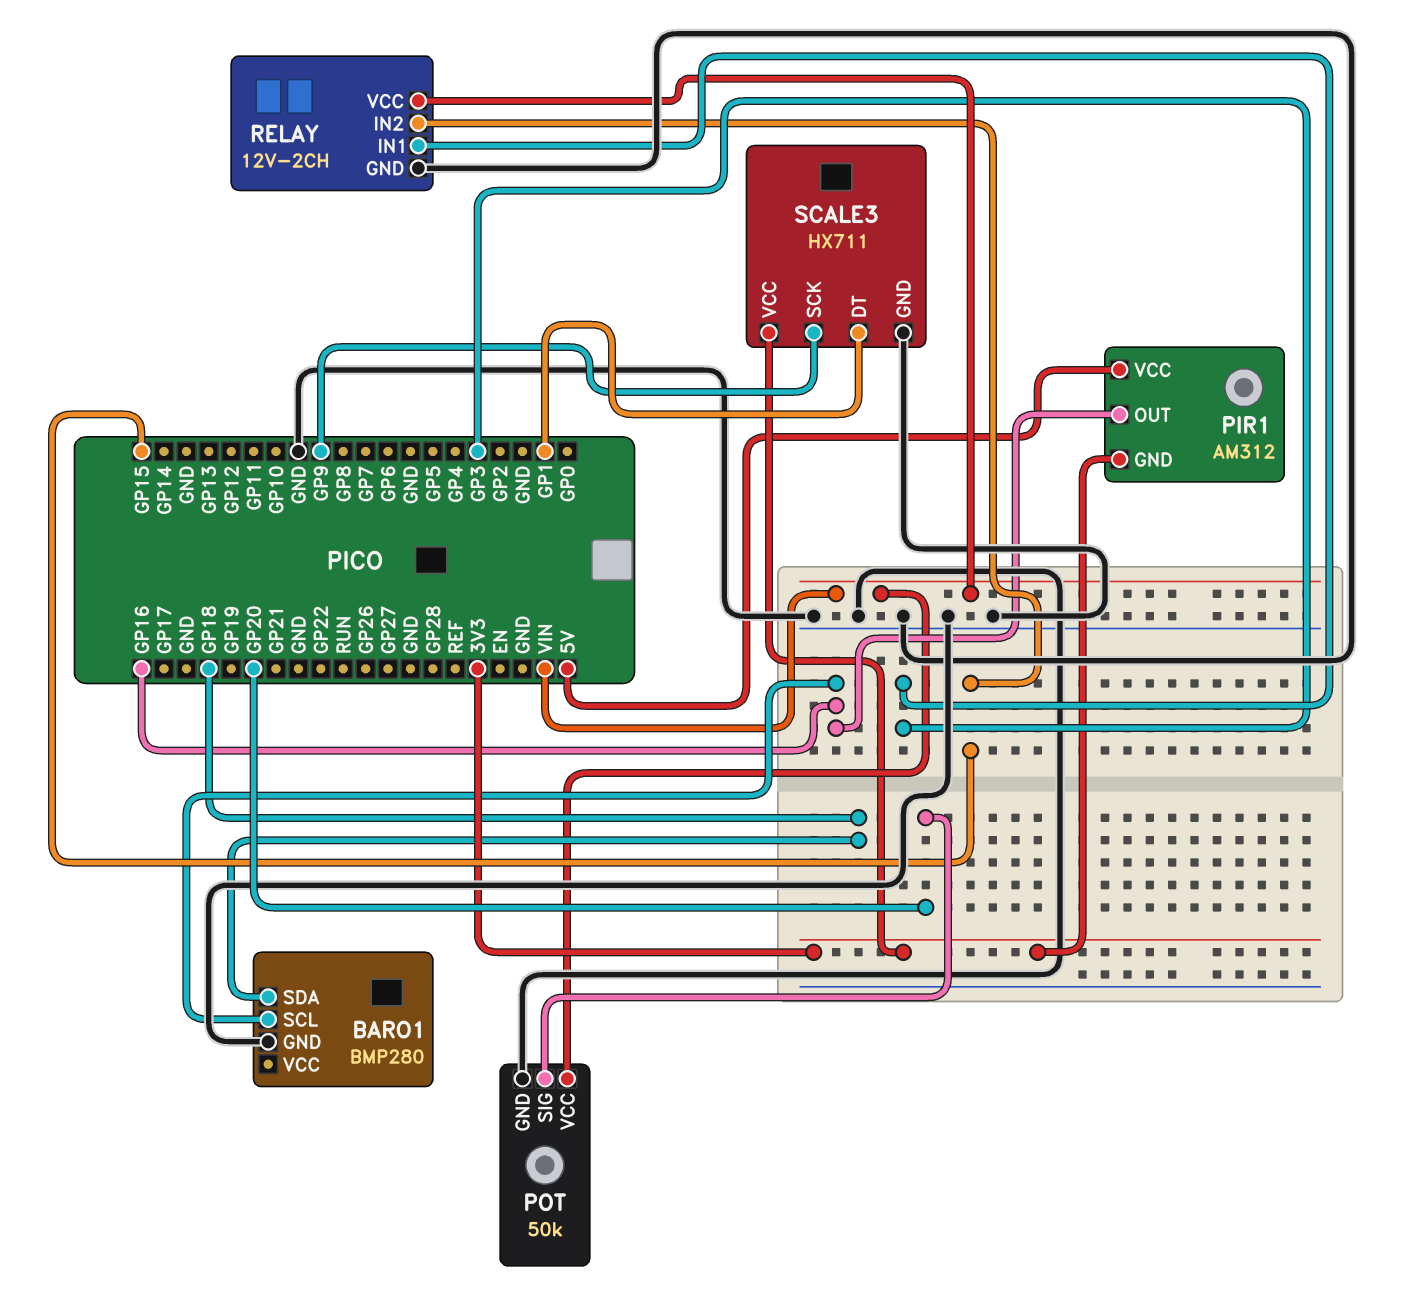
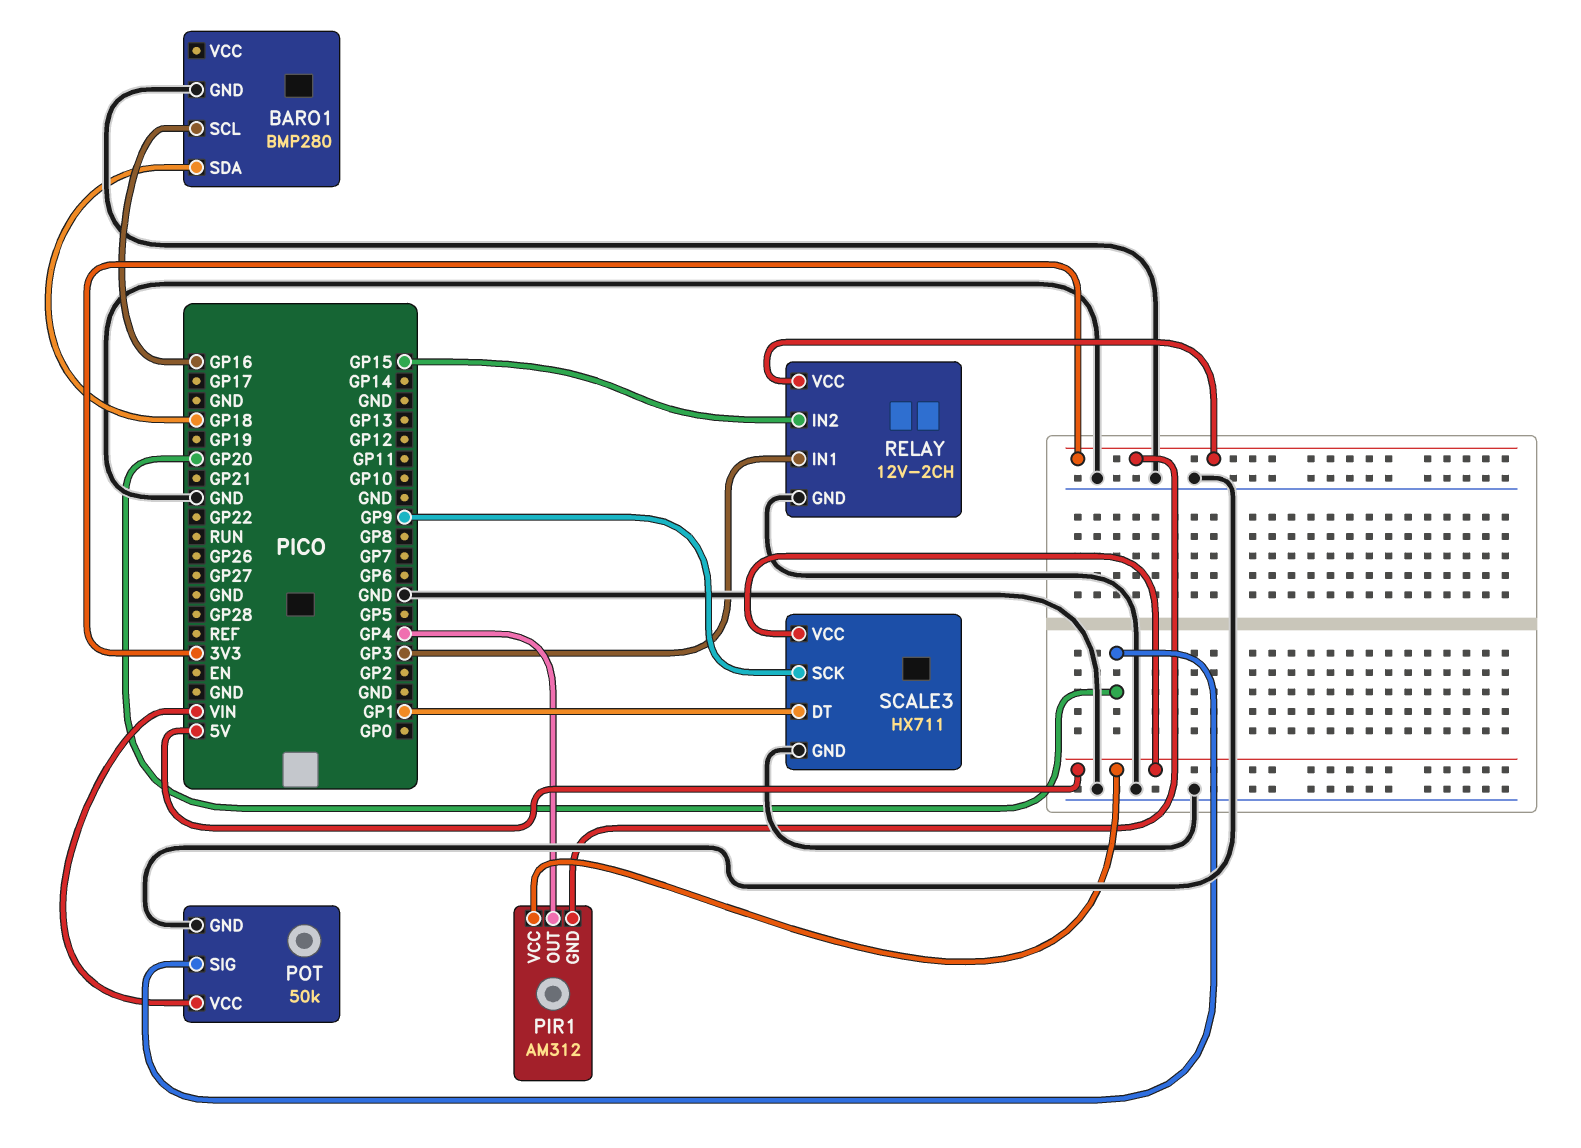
PIR1 pin OUT: GP16 -> GP4
RELAY pin VCC: VIN -> 3V3
SCALE3 pin VCC: 3V3 -> 5V

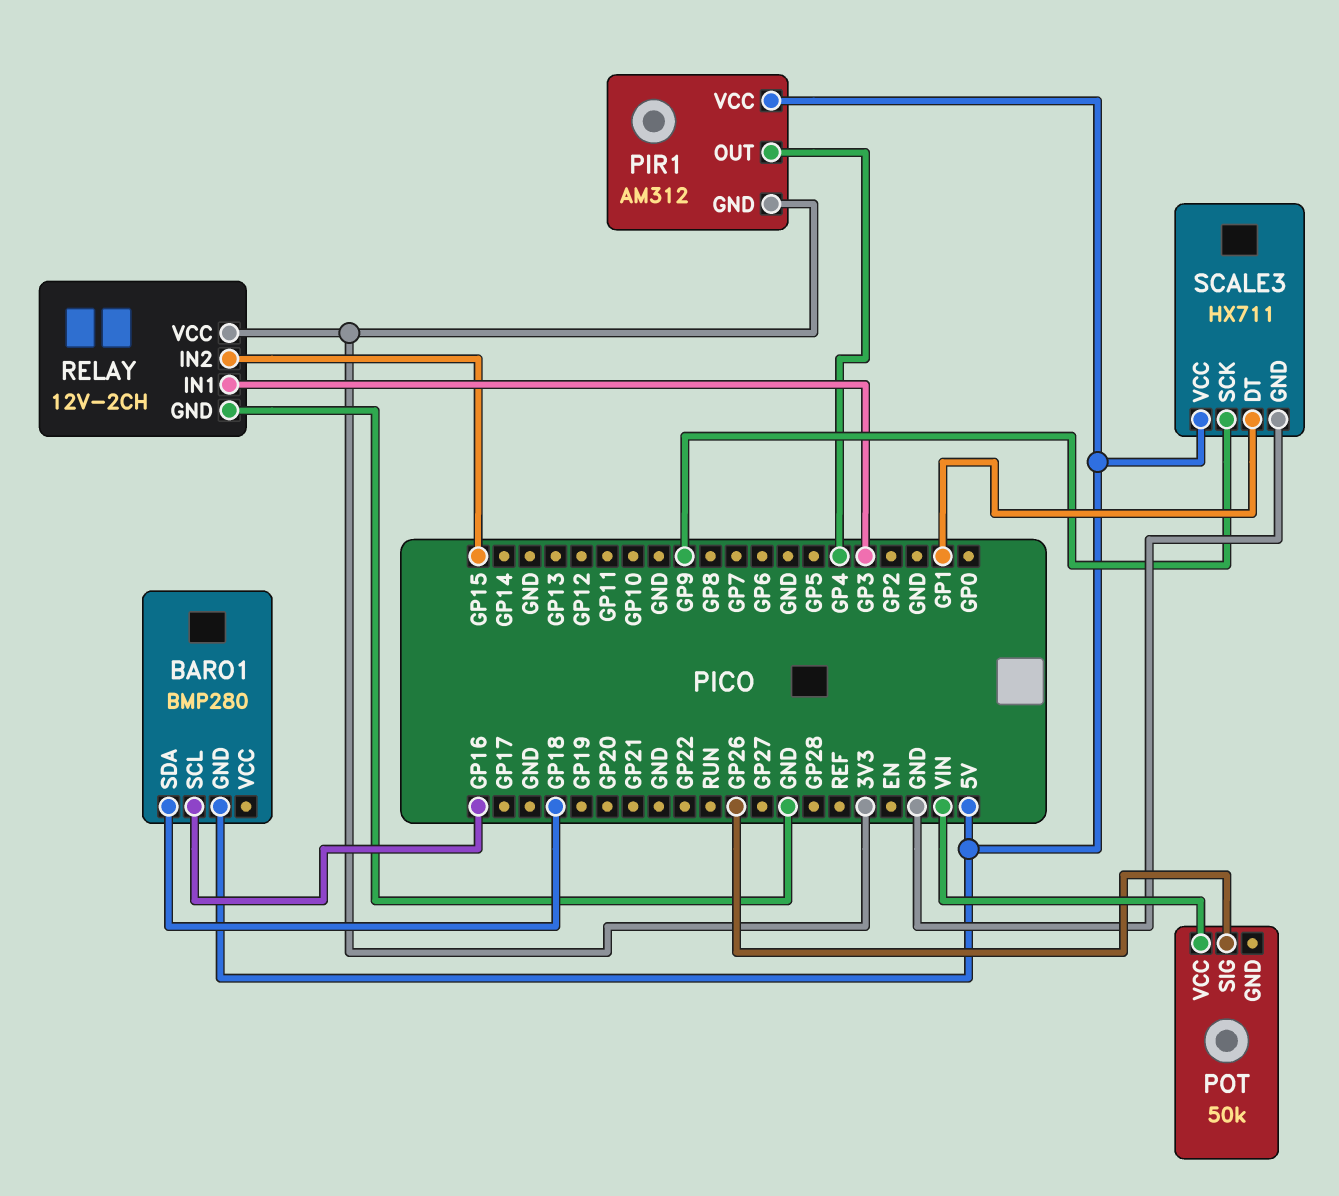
BARO1 pin GND: GND -> 5V
POT pin GND: GND -> none
POT pin SIG: GP20 -> GP26

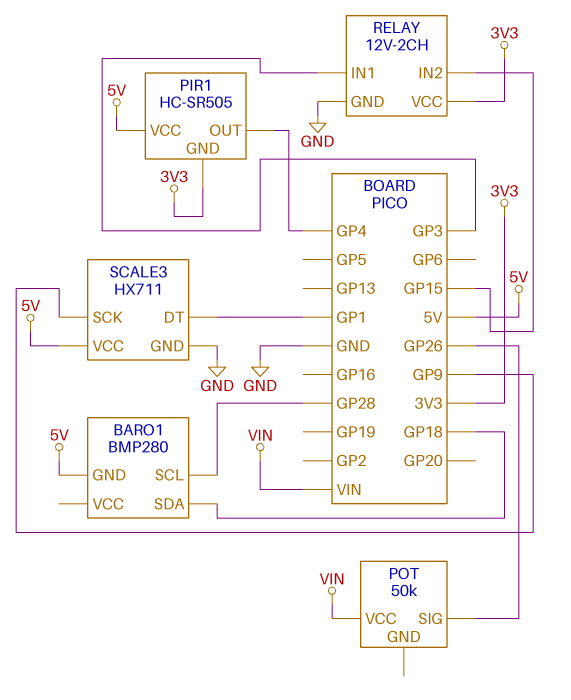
BARO1 pin SCL: GP16 -> GP28
PIR1: AM312 -> HC-SR505

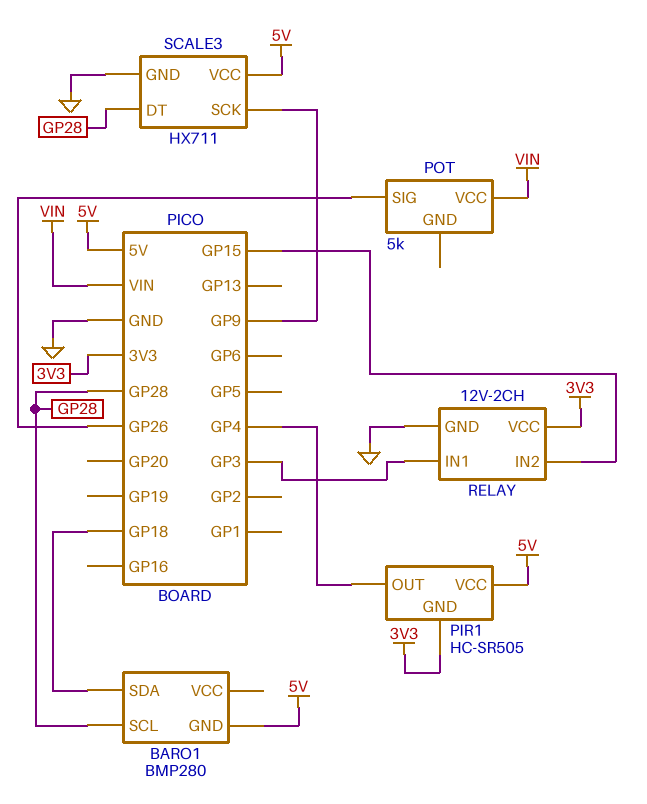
POT: 50k -> 5k
SCALE3 pin DT: GP1 -> GP28

